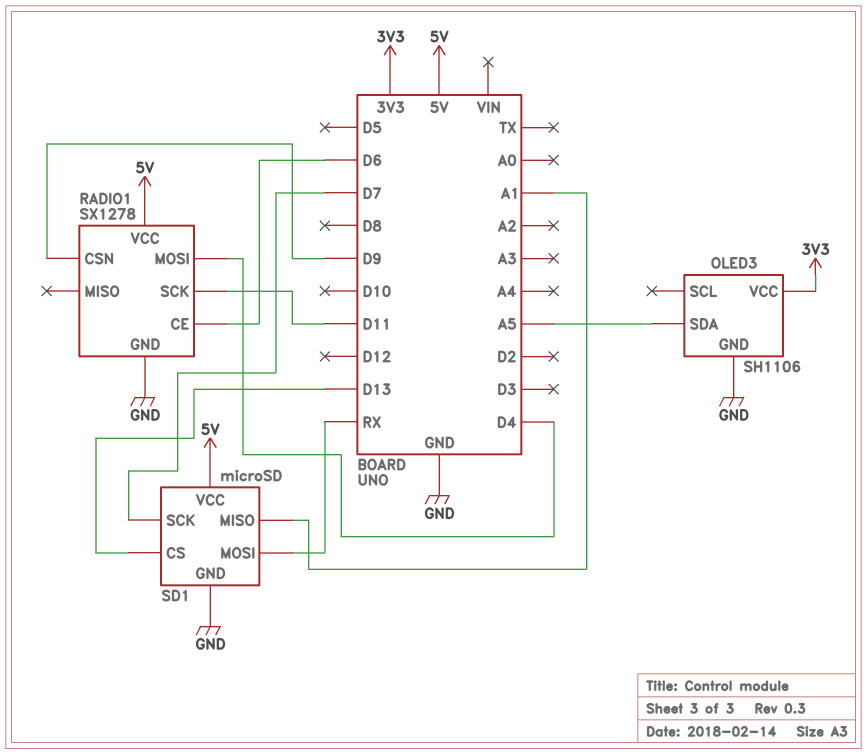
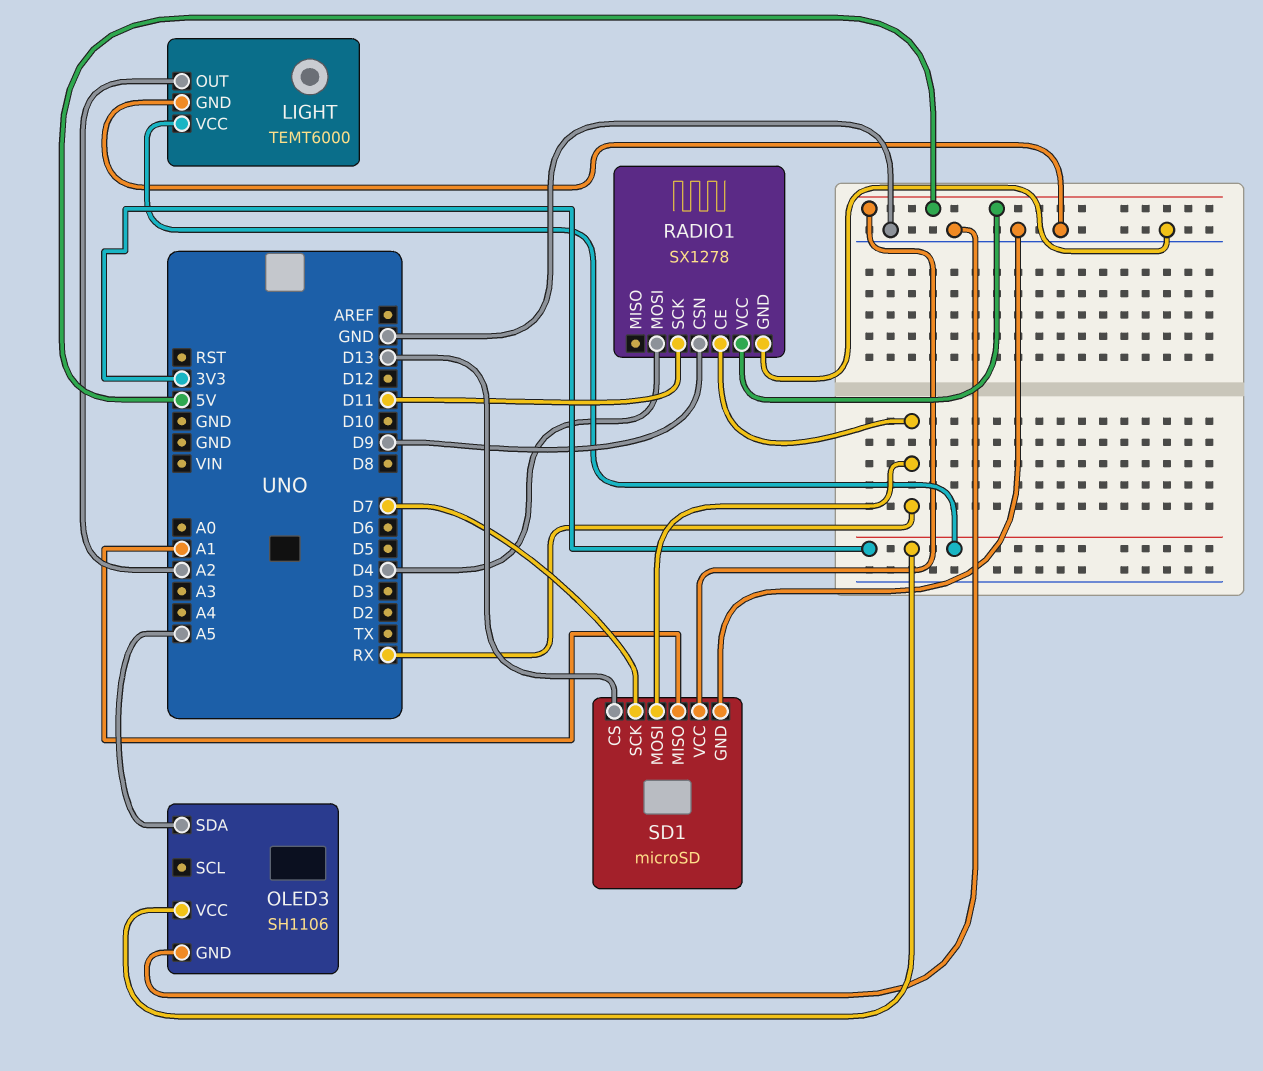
LIGHT: none -> TEMT6000
LIGHT pin GND: none -> GND
LIGHT pin OUT: none -> A2
LIGHT pin VCC: none -> 3V3
RADIO1 pin CE: D6 -> RX

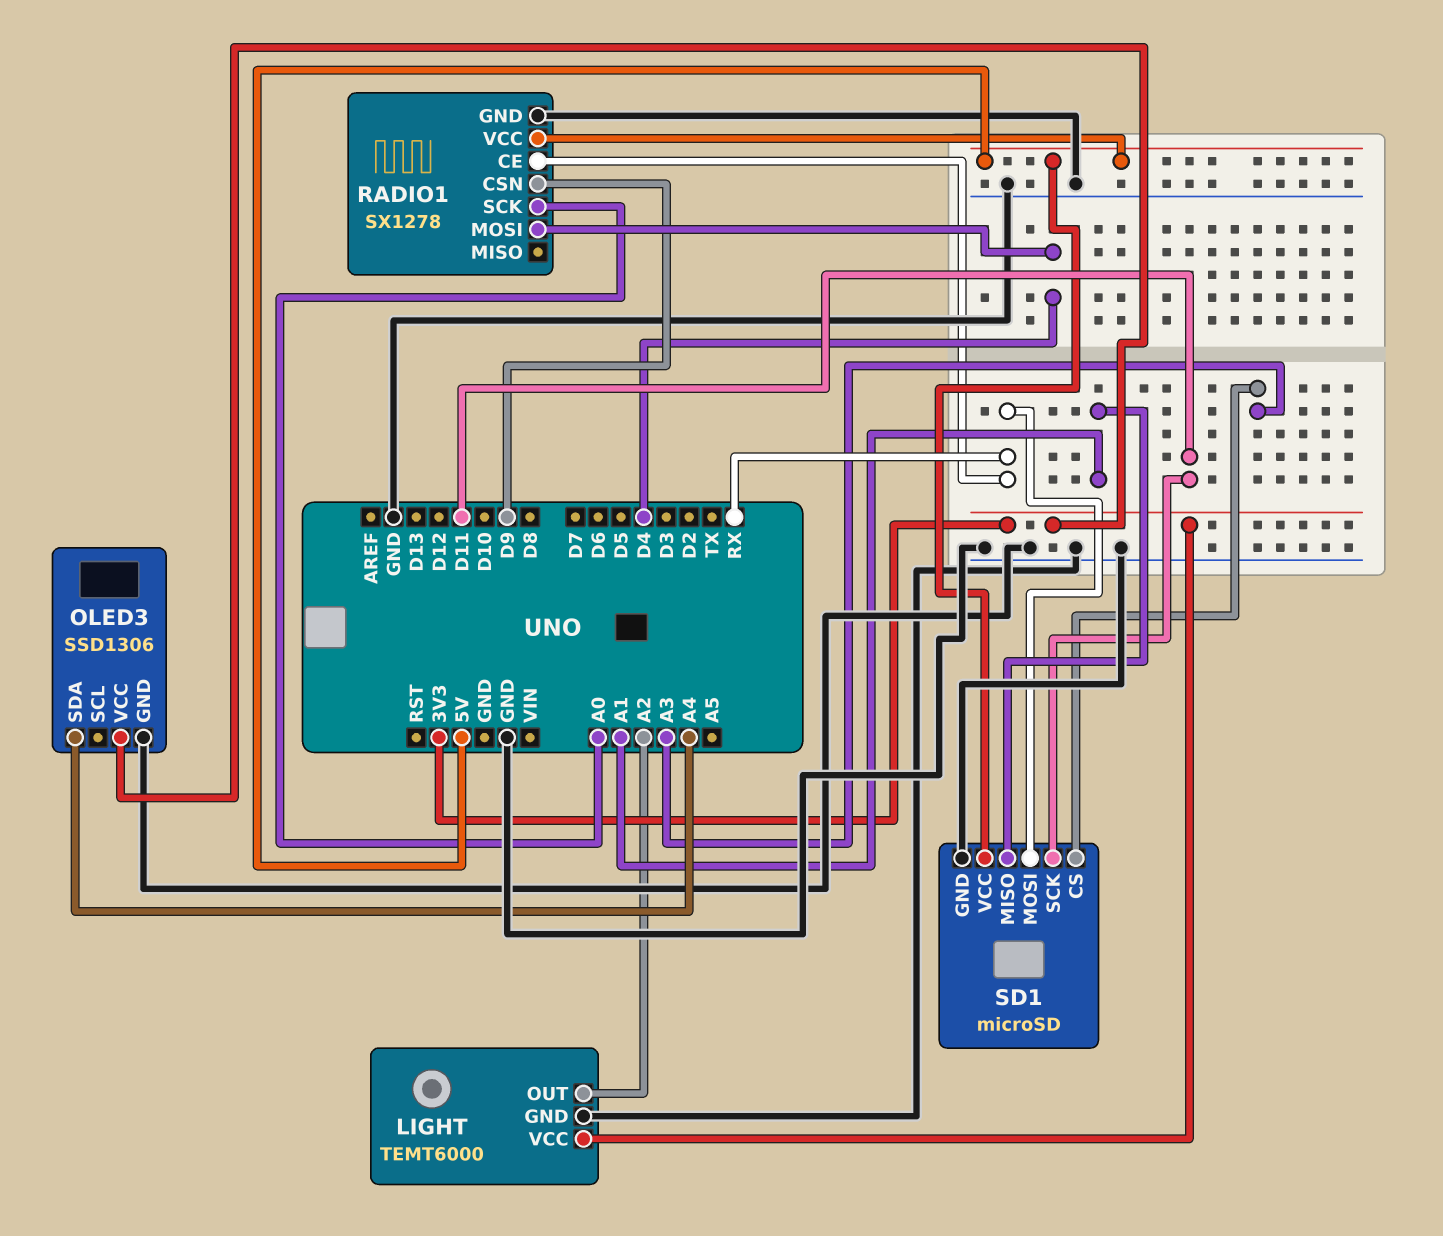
OLED3: SH1106 -> SSD1306
OLED3 pin SDA: A5 -> A4
RADIO1 pin SCK: D11 -> A0
SD1 pin CS: D13 -> A3
SD1 pin SCK: D7 -> D11

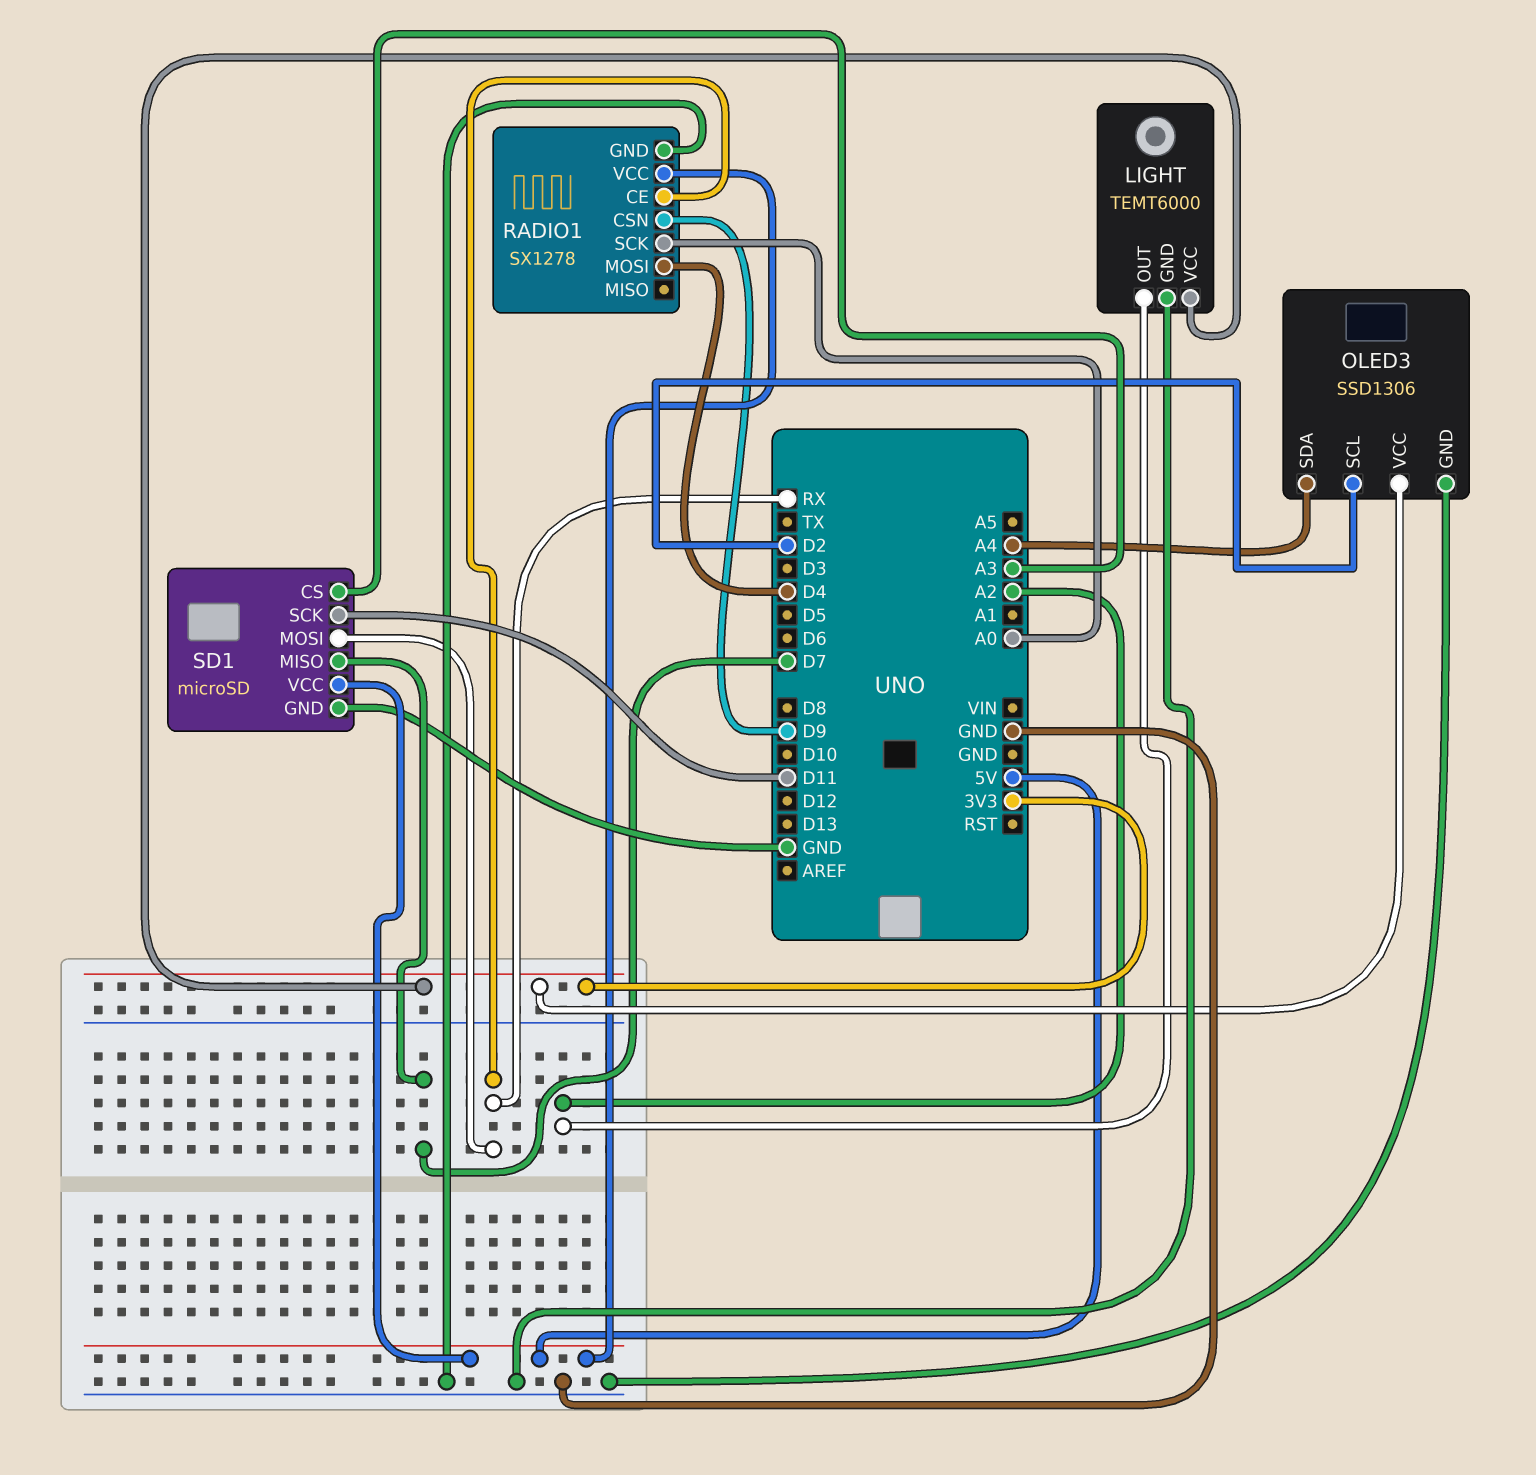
OLED3 pin SCL: none -> D2
SD1 pin MISO: A1 -> D7

